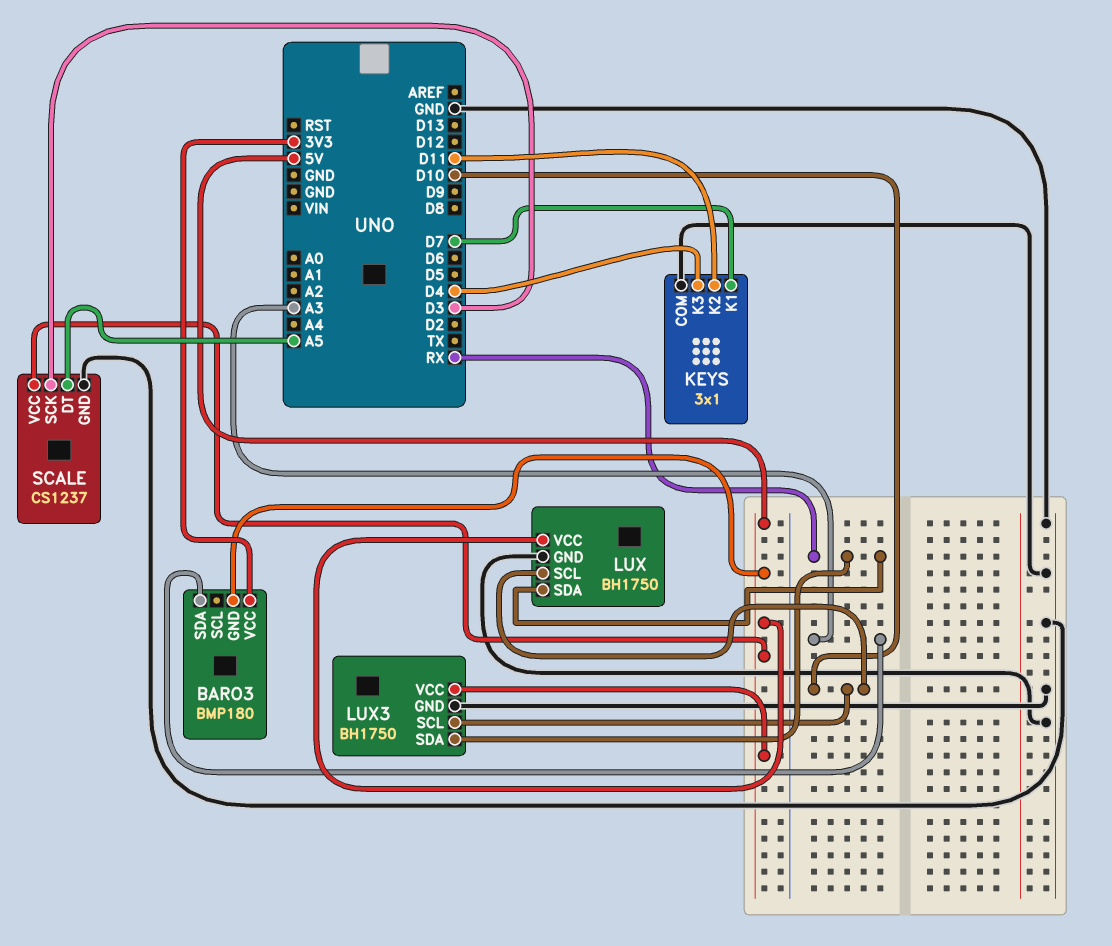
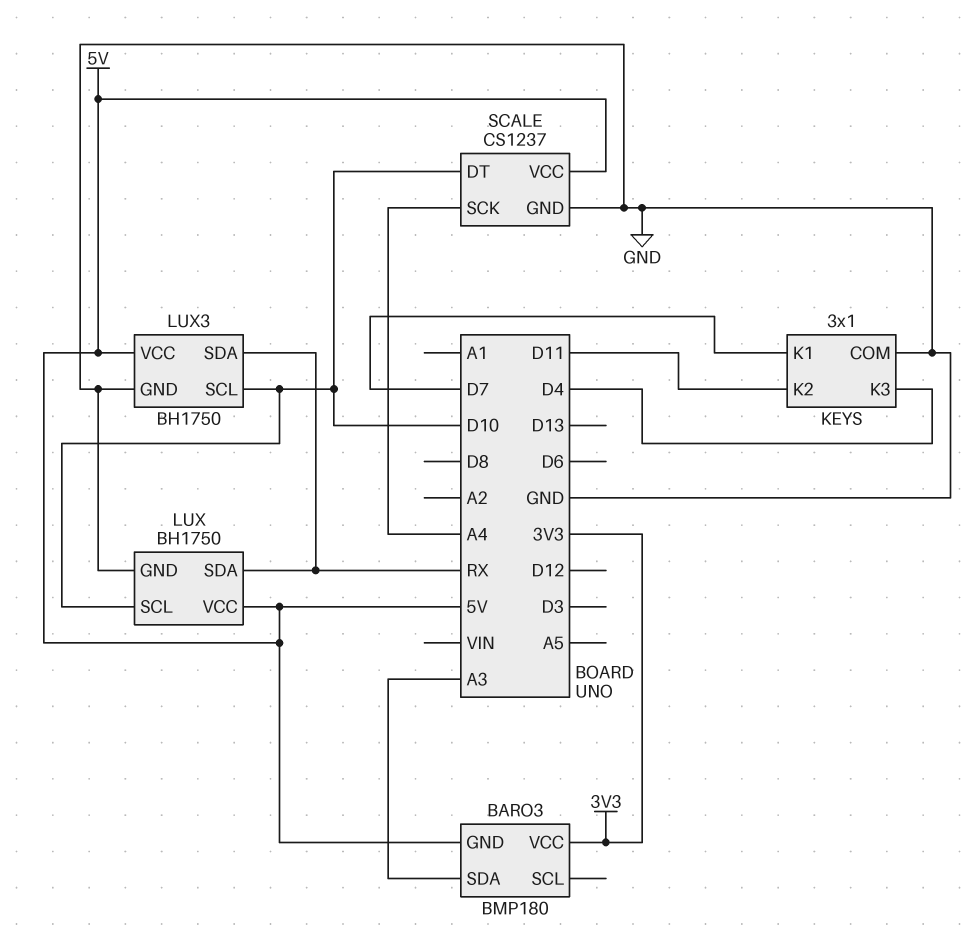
SCALE pin DT: A5 -> D10
SCALE pin SCK: D3 -> A4

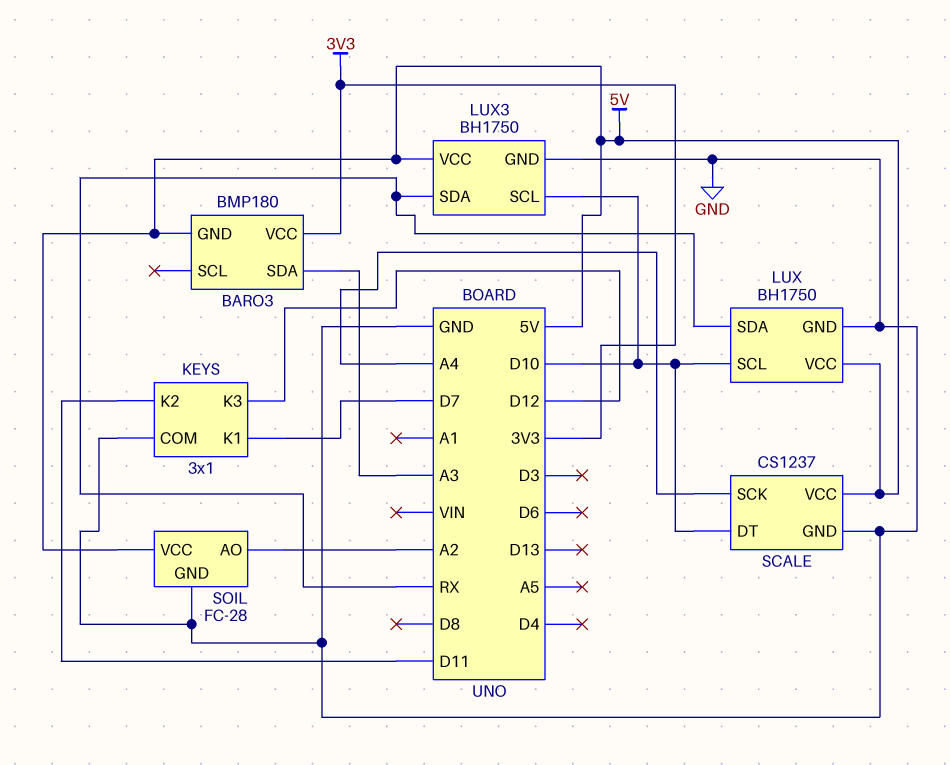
KEYS pin K3: D4 -> D12
SOIL: none -> FC-28
SOIL pin AO: none -> A2
SOIL pin GND: none -> GND
SOIL pin VCC: none -> 5V

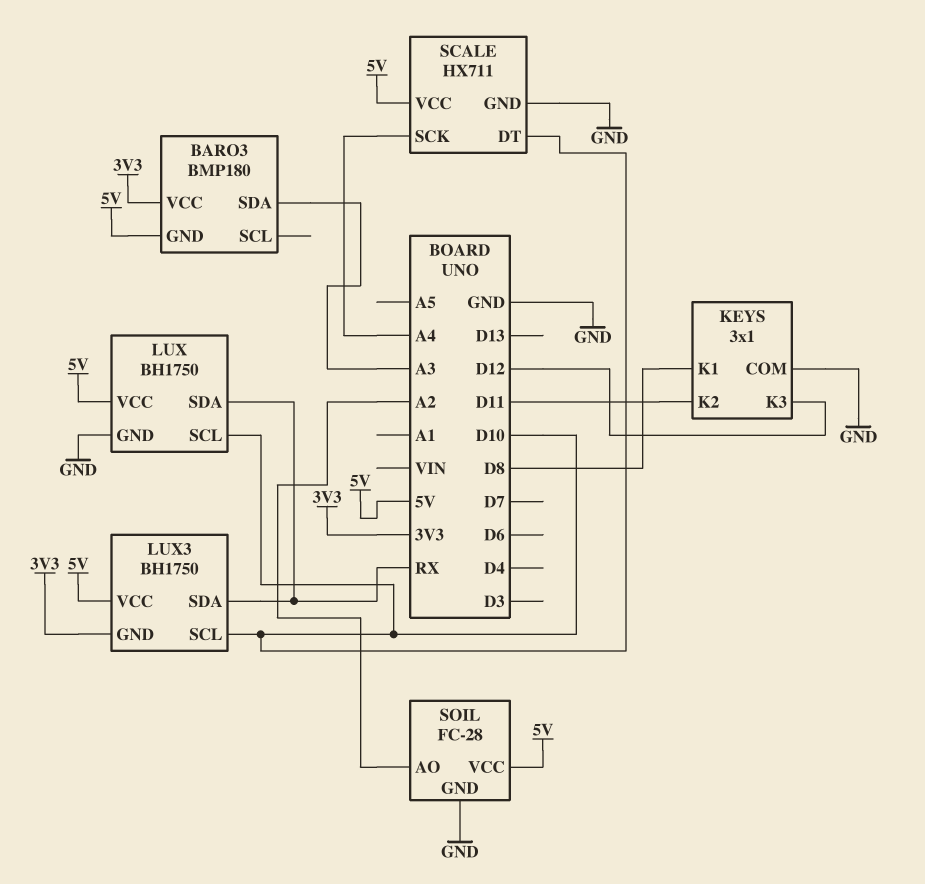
KEYS pin K1: D7 -> D8
LUX3 pin GND: GND -> 3V3
SCALE: CS1237 -> HX711

